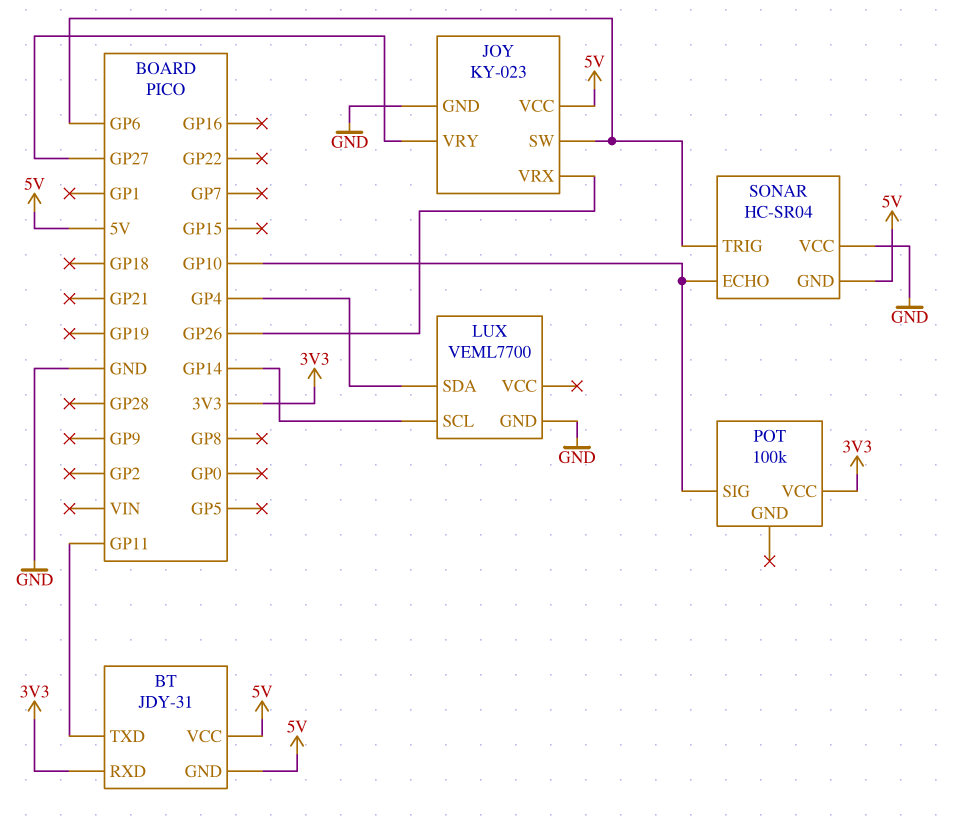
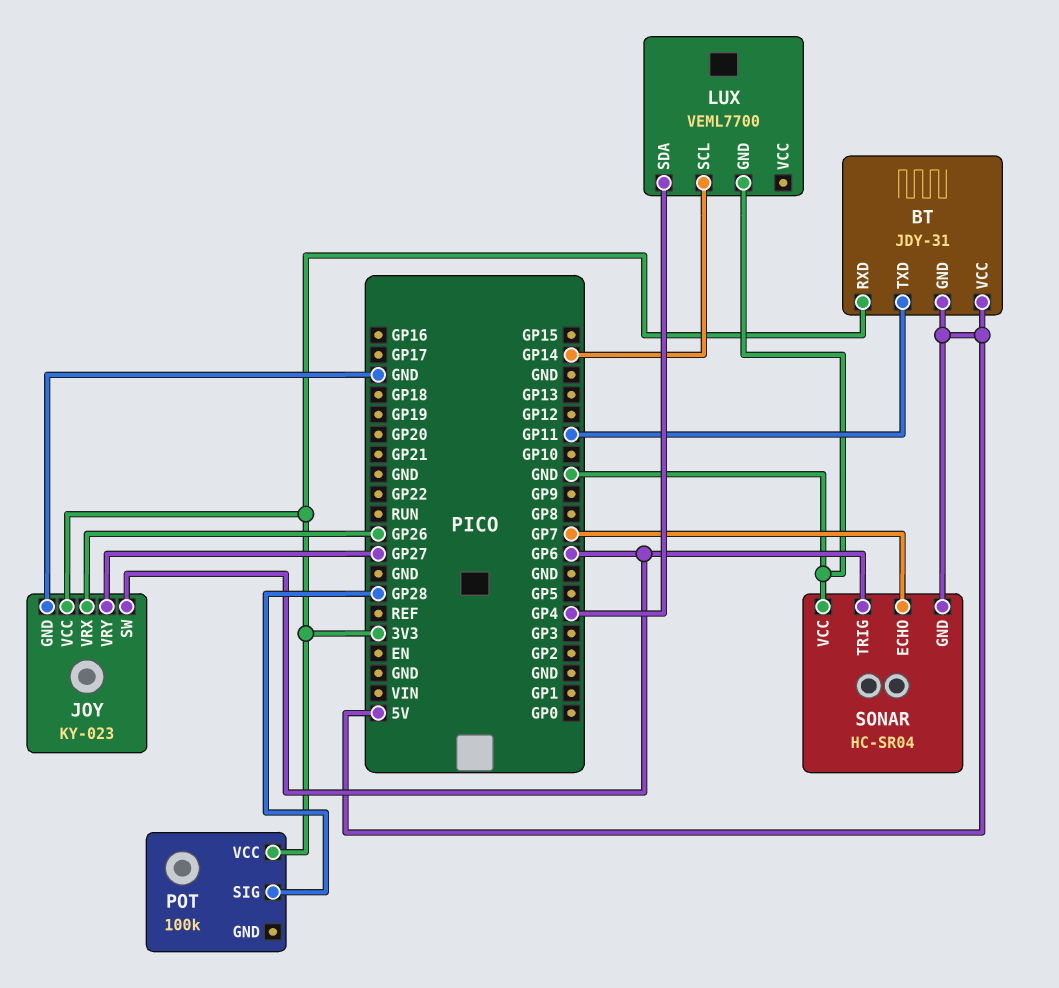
JOY pin VCC: 5V -> 3V3
POT pin SIG: GP10 -> GP28
SONAR pin ECHO: GP10 -> GP7

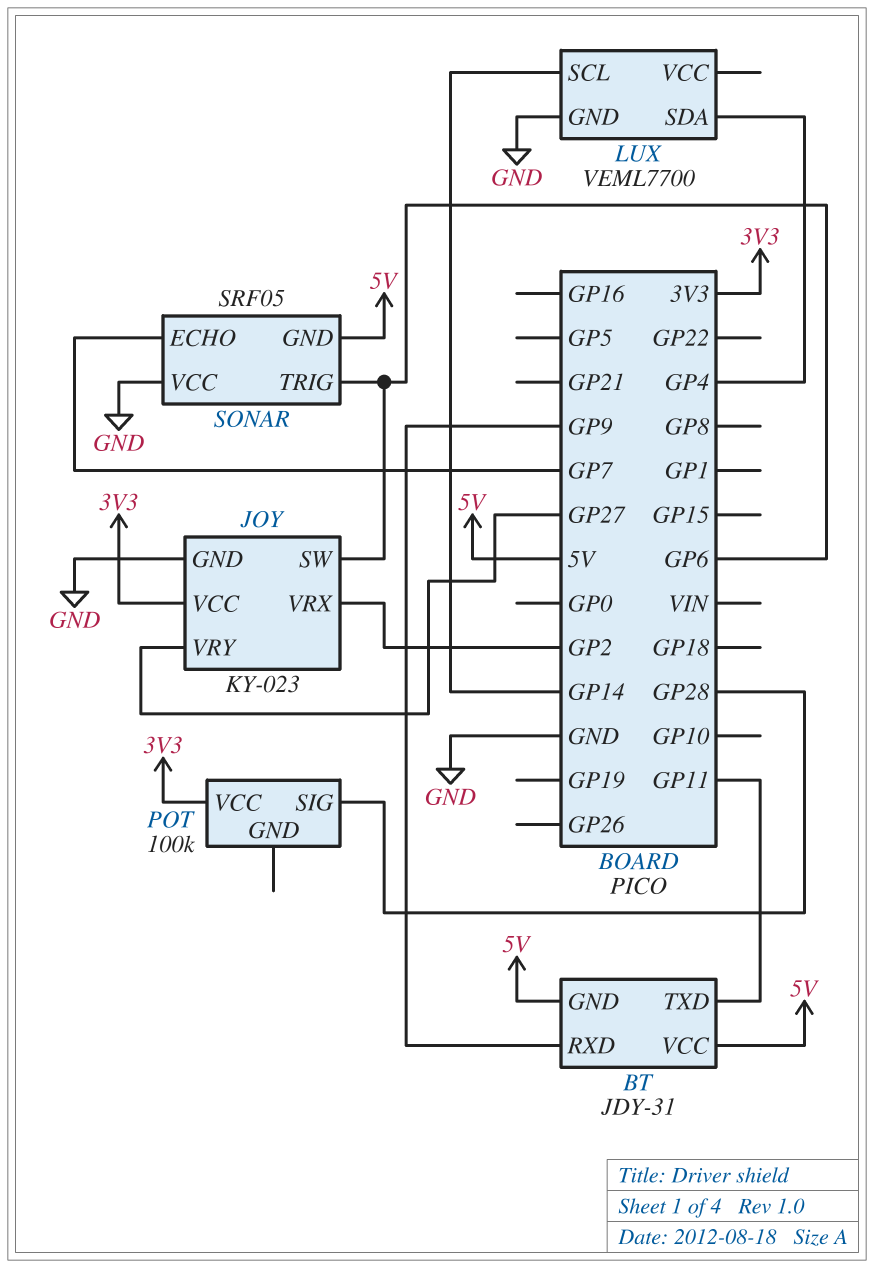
BT pin RXD: 3V3 -> GP9
JOY pin VRX: GP26 -> GP2
SONAR: HC-SR04 -> SRF05

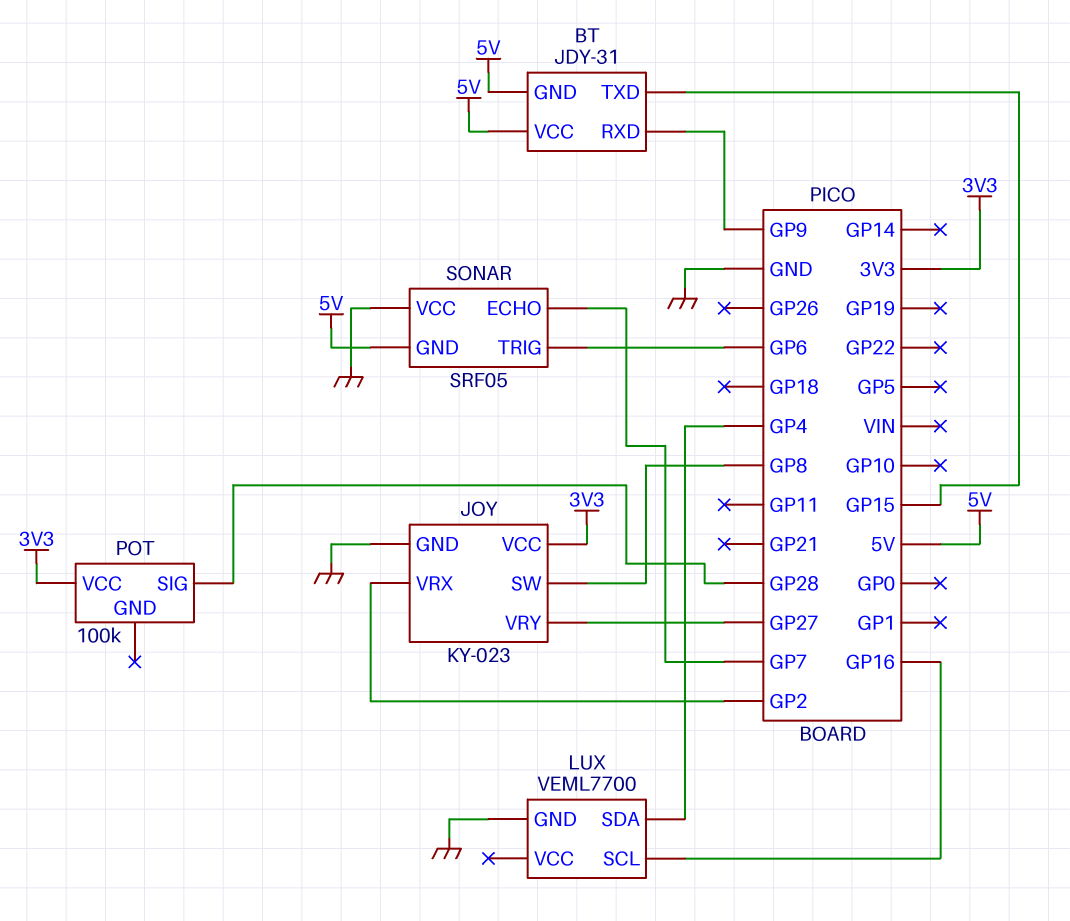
BT pin TXD: GP11 -> GP15
JOY pin SW: GP6 -> GP8
LUX pin SCL: GP14 -> GP16

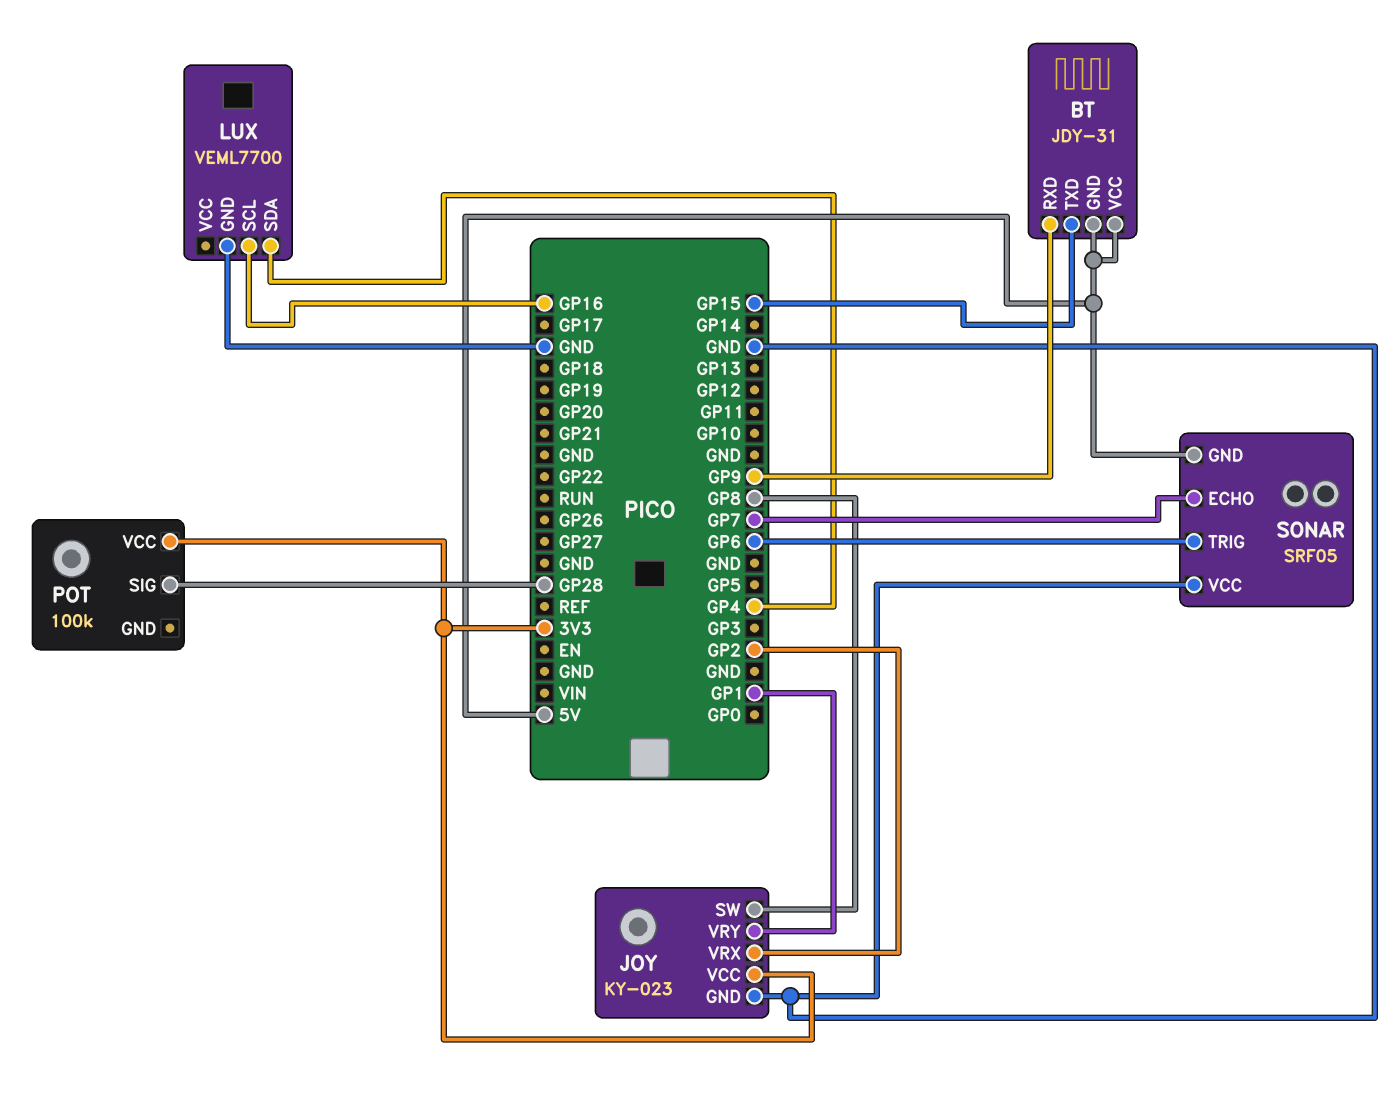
JOY pin VRY: GP27 -> GP1

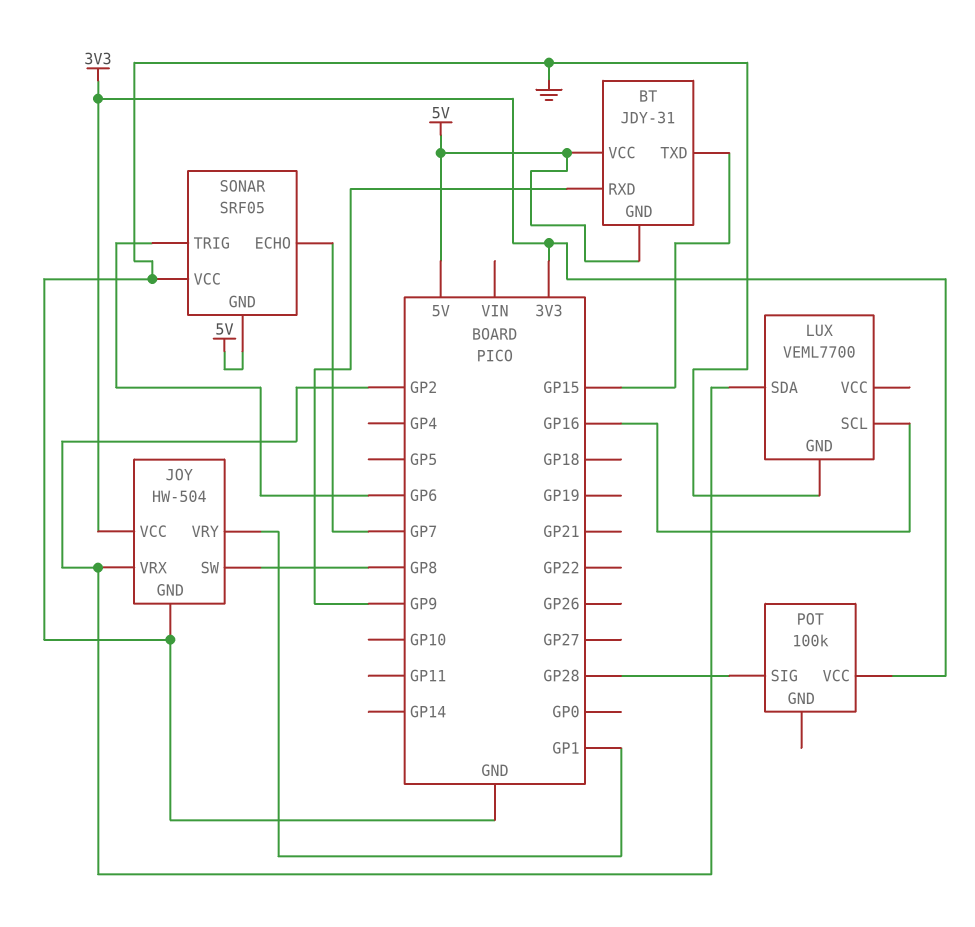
JOY: KY-023 -> HW-504
LUX pin SDA: GP4 -> GP2

